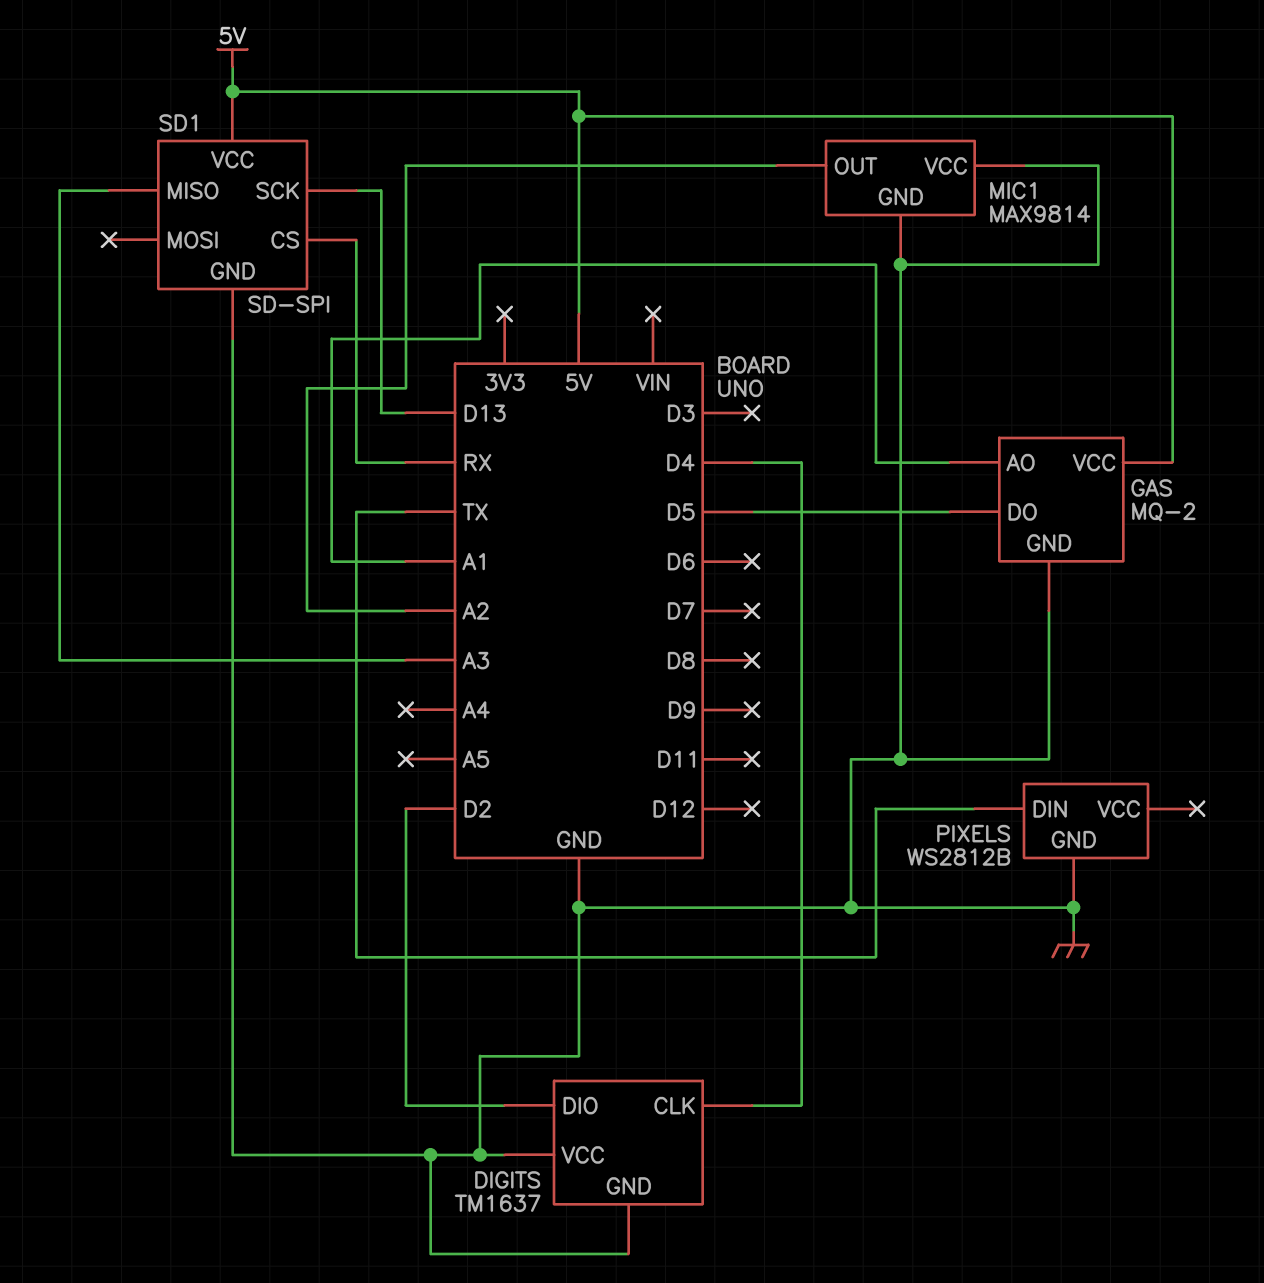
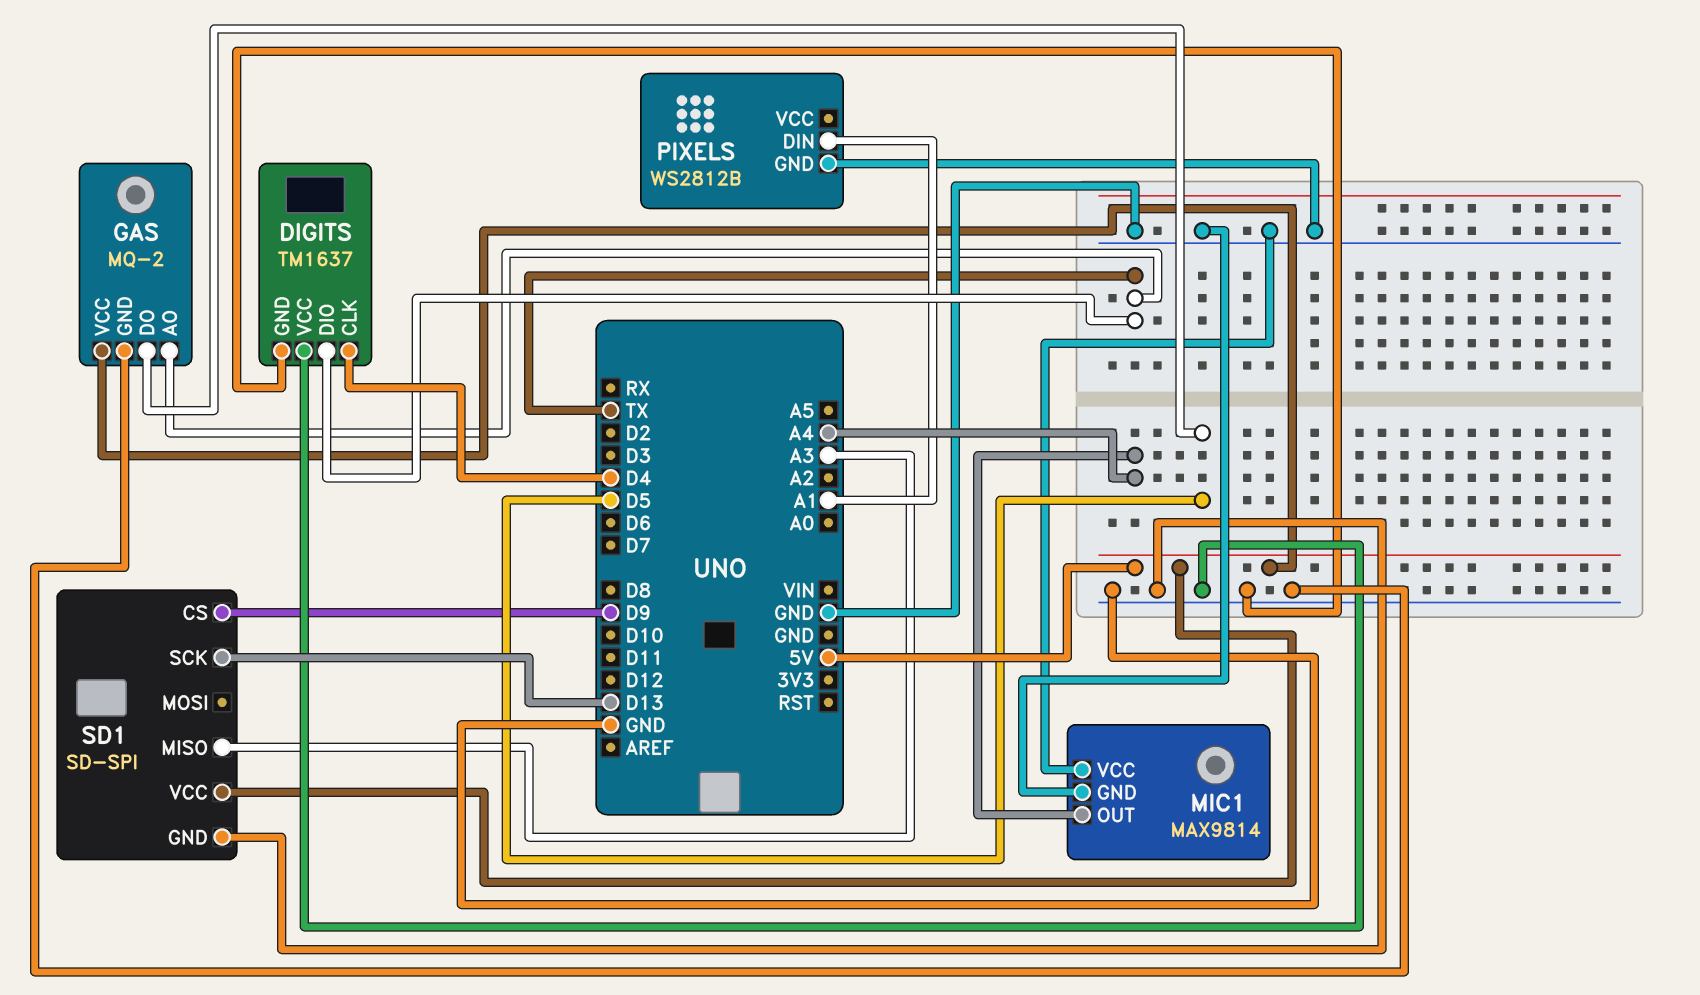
DIGITS pin DIO: D2 -> TX
GAS pin AO: A1 -> TX
MIC1 pin OUT: A2 -> A4
PIXELS pin DIN: TX -> A1
SD1 pin CS: RX -> D9

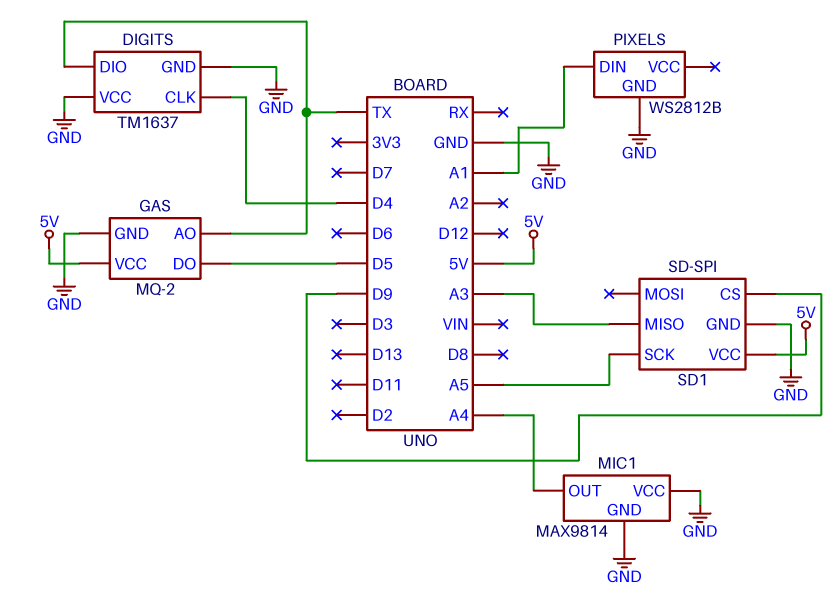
SD1 pin SCK: D13 -> A5

